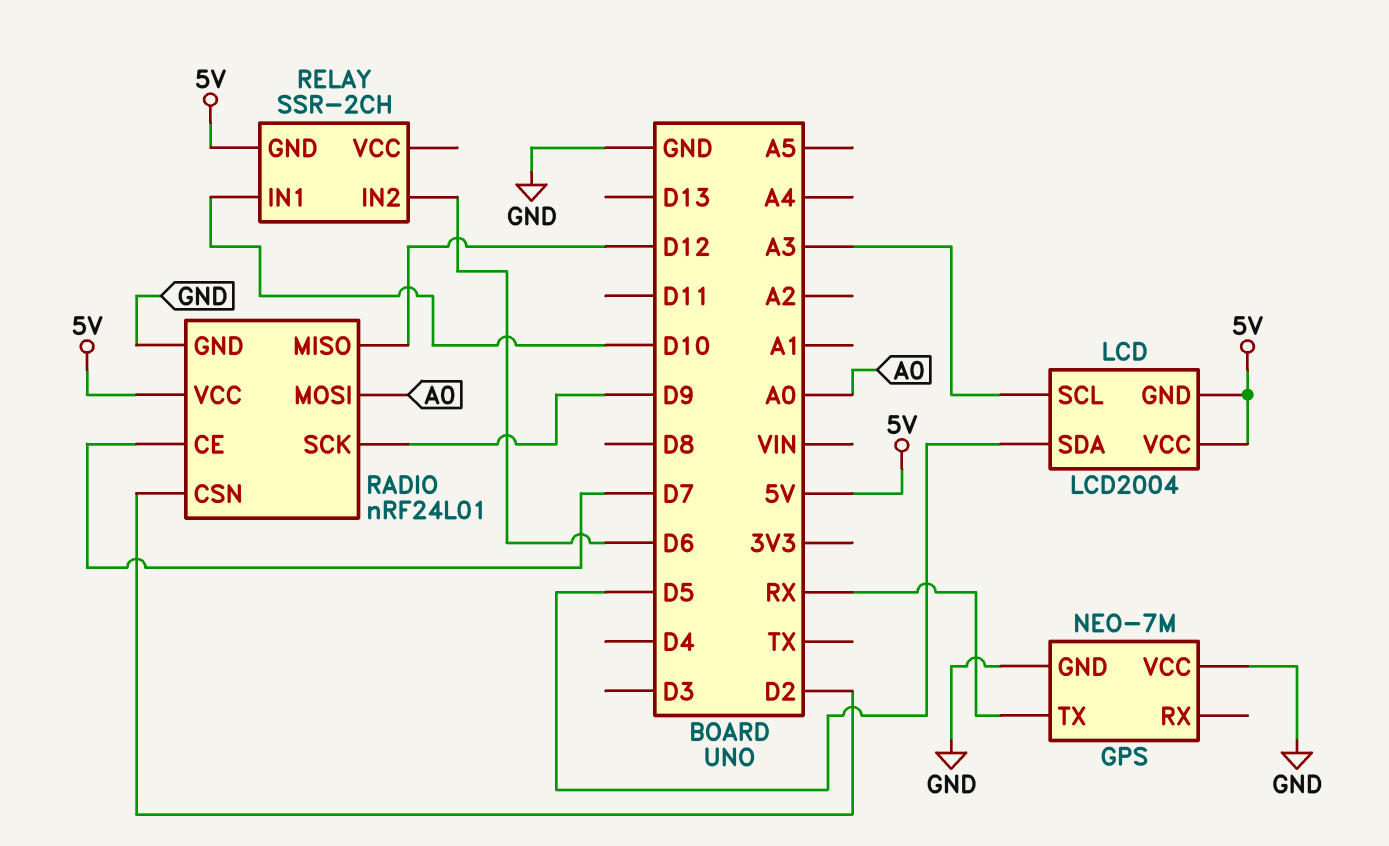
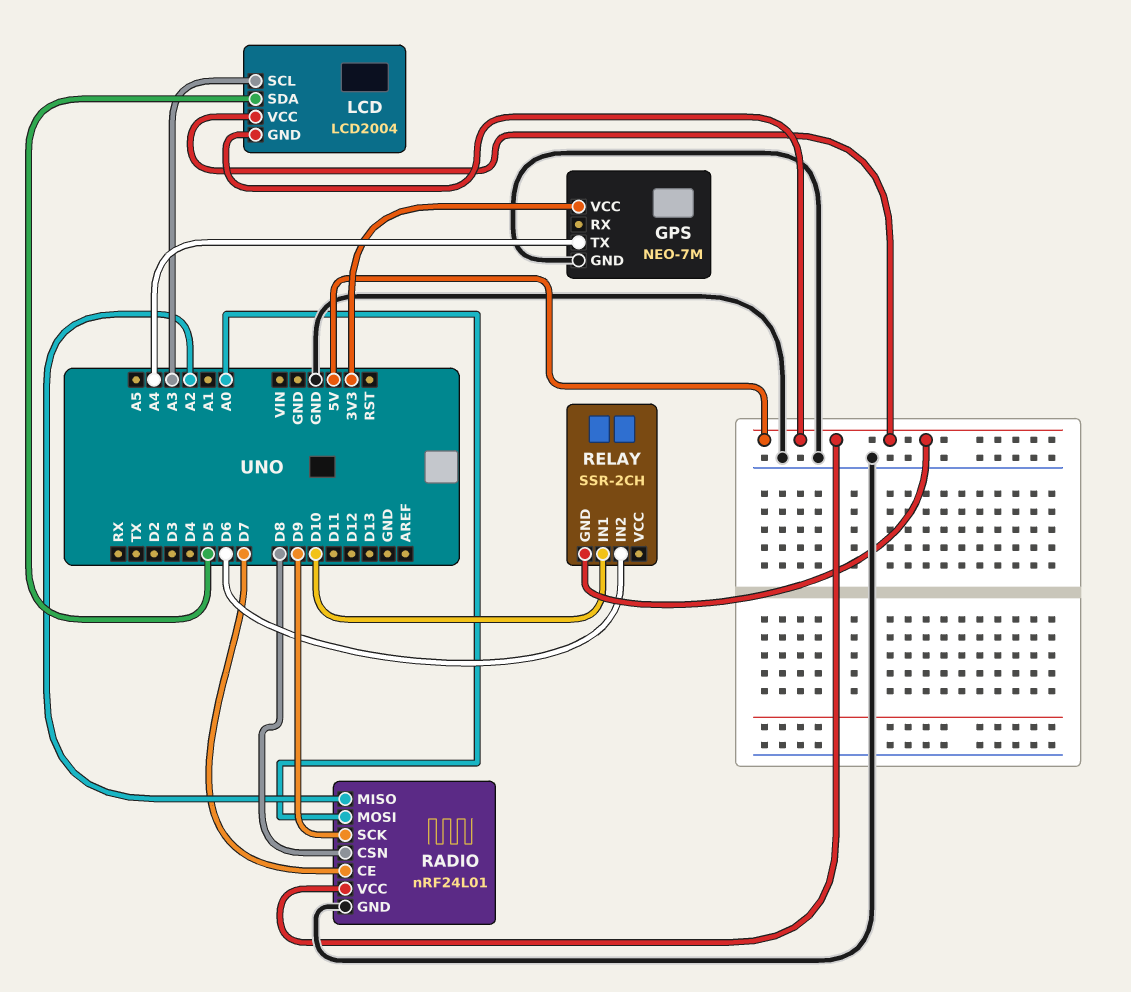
GPS pin TX: RX -> A4
GPS pin VCC: GND -> 3V3
RADIO pin CSN: D2 -> D8
RADIO pin MISO: D12 -> A2

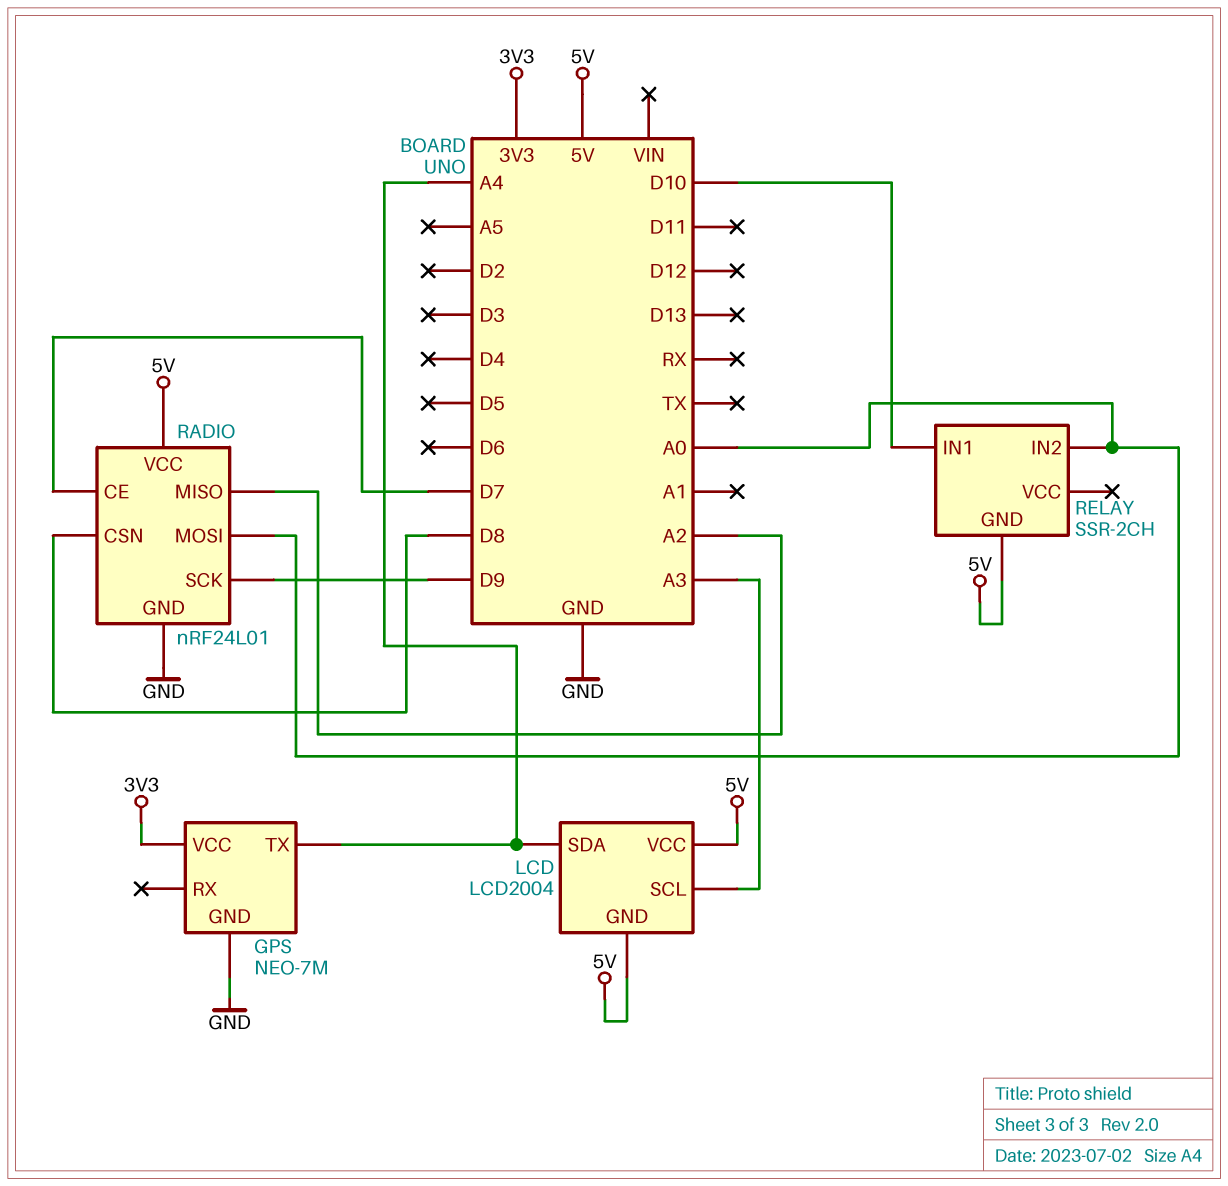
LCD pin SDA: D5 -> A4
RELAY pin IN2: D6 -> A0

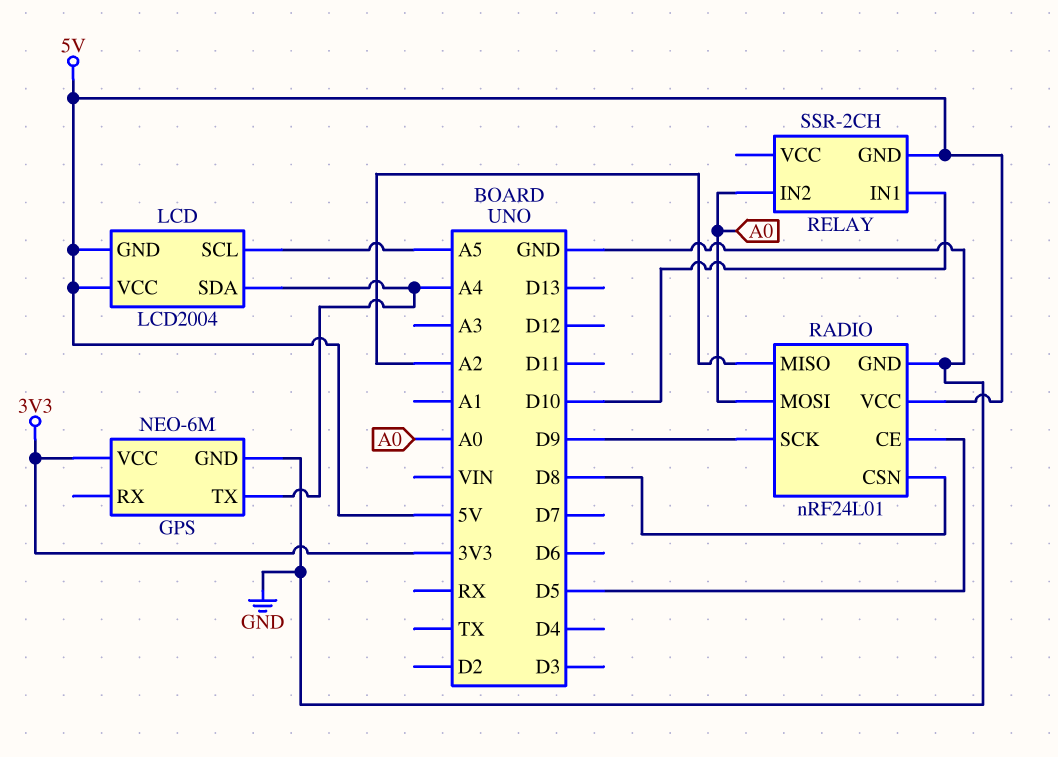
GPS: NEO-7M -> NEO-6M
LCD pin SCL: A3 -> A5
RADIO pin CE: D7 -> D5

